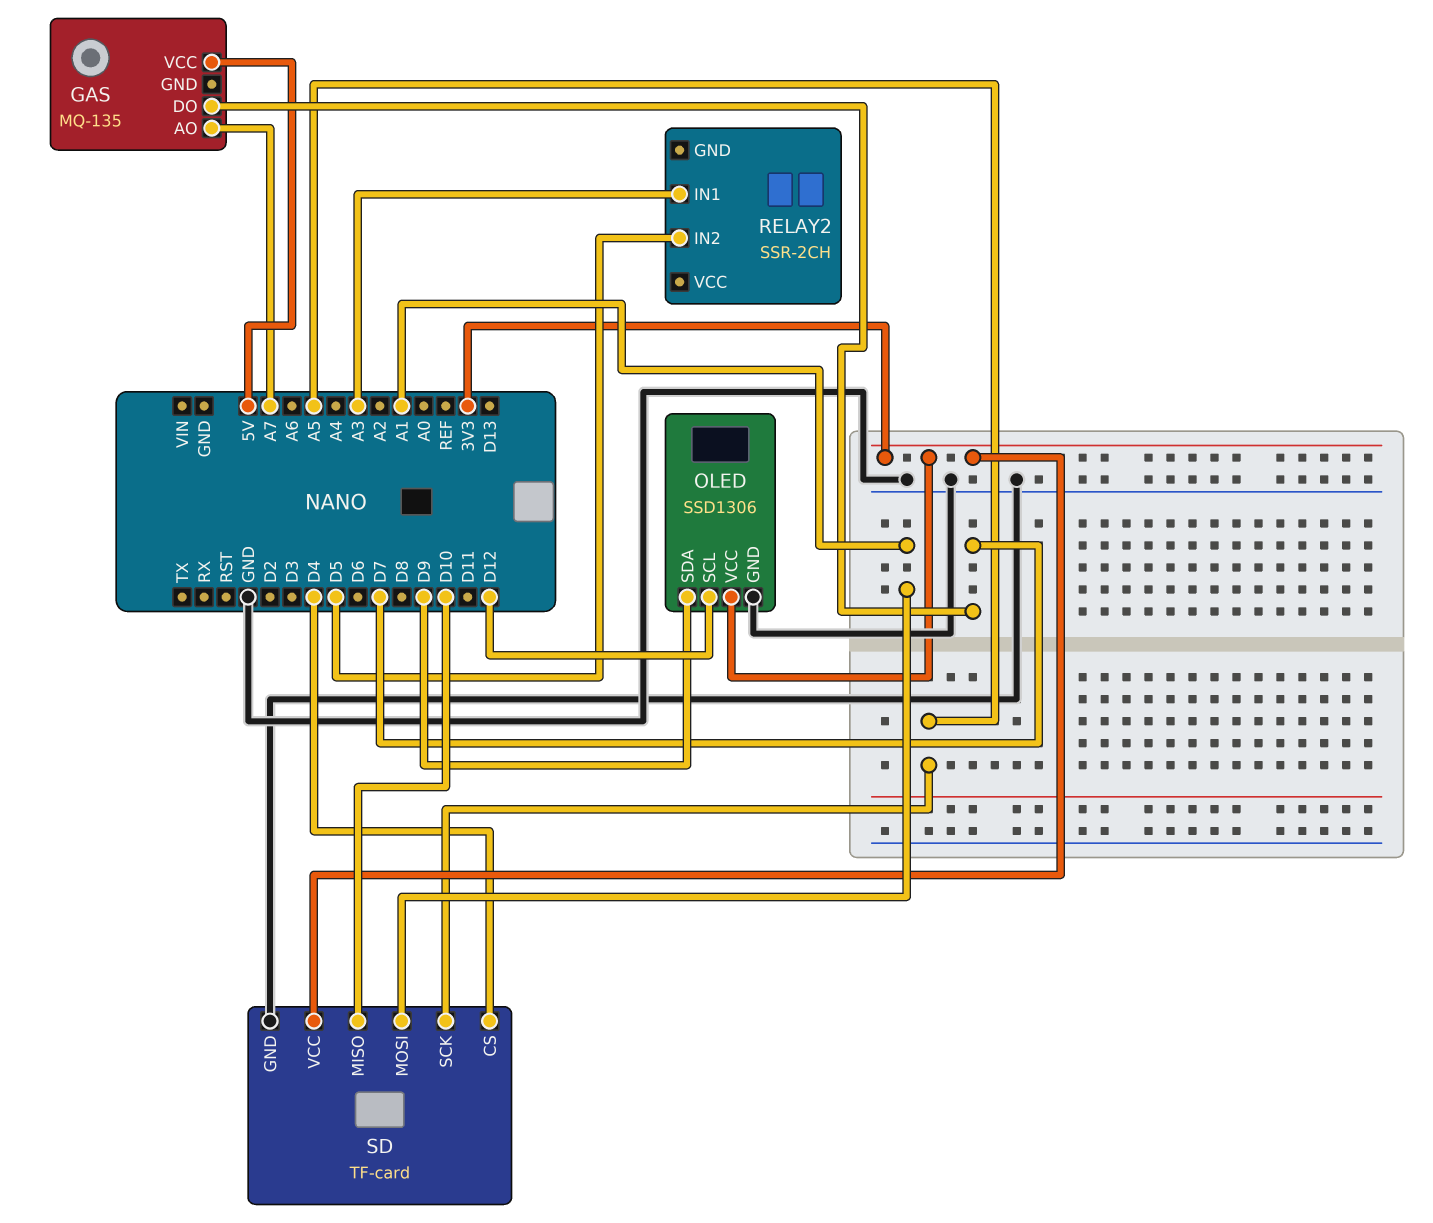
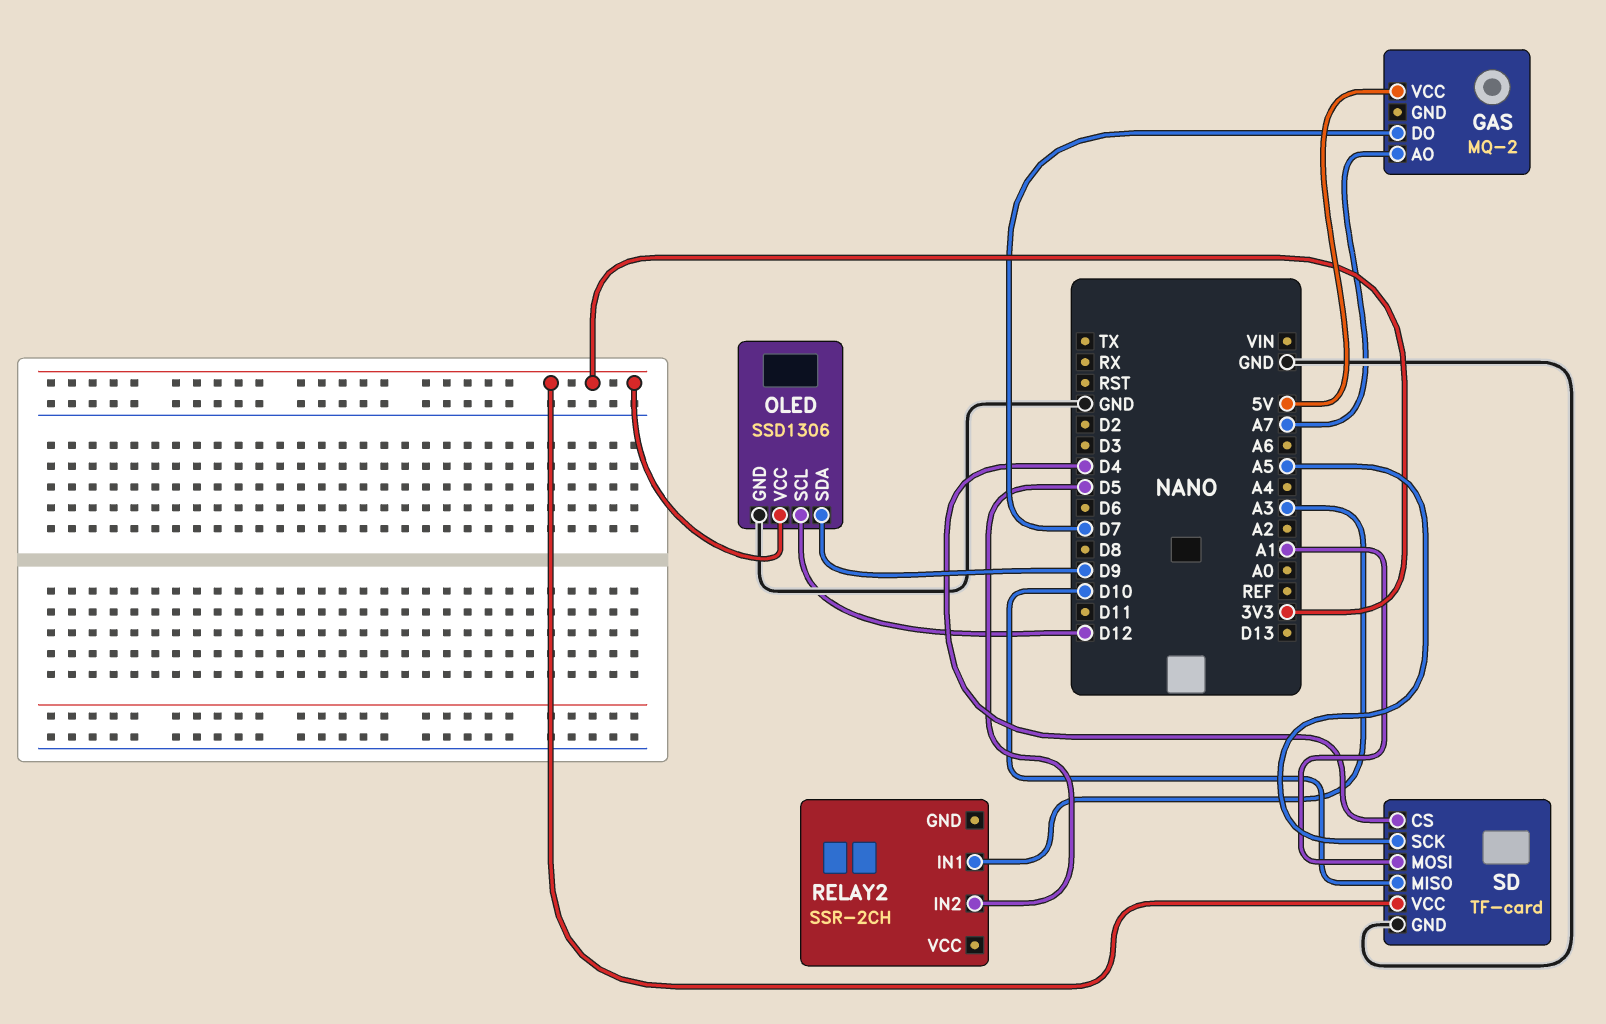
GAS: MQ-135 -> MQ-2

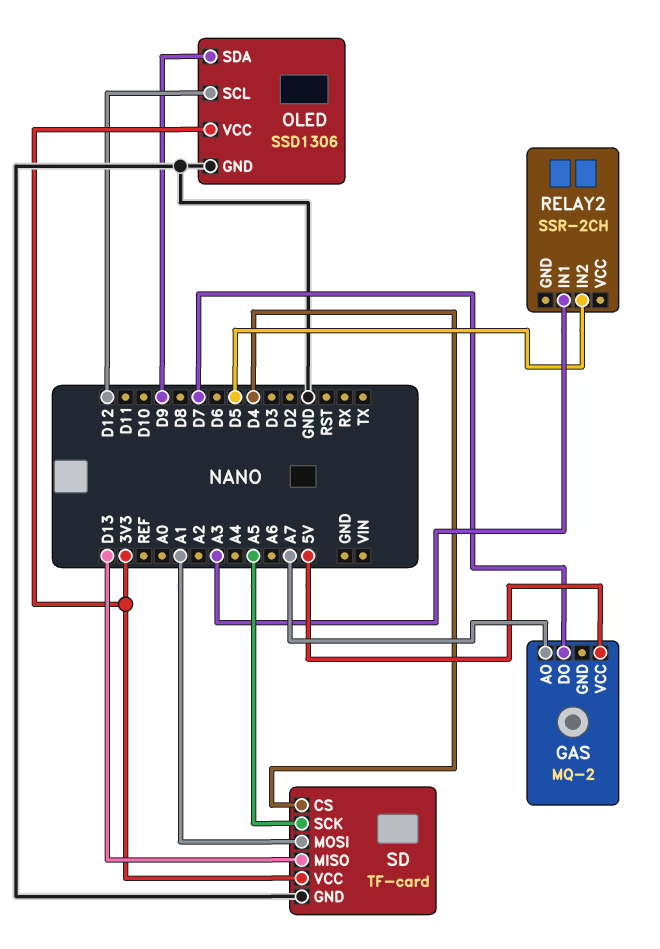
SD pin MISO: D10 -> D13

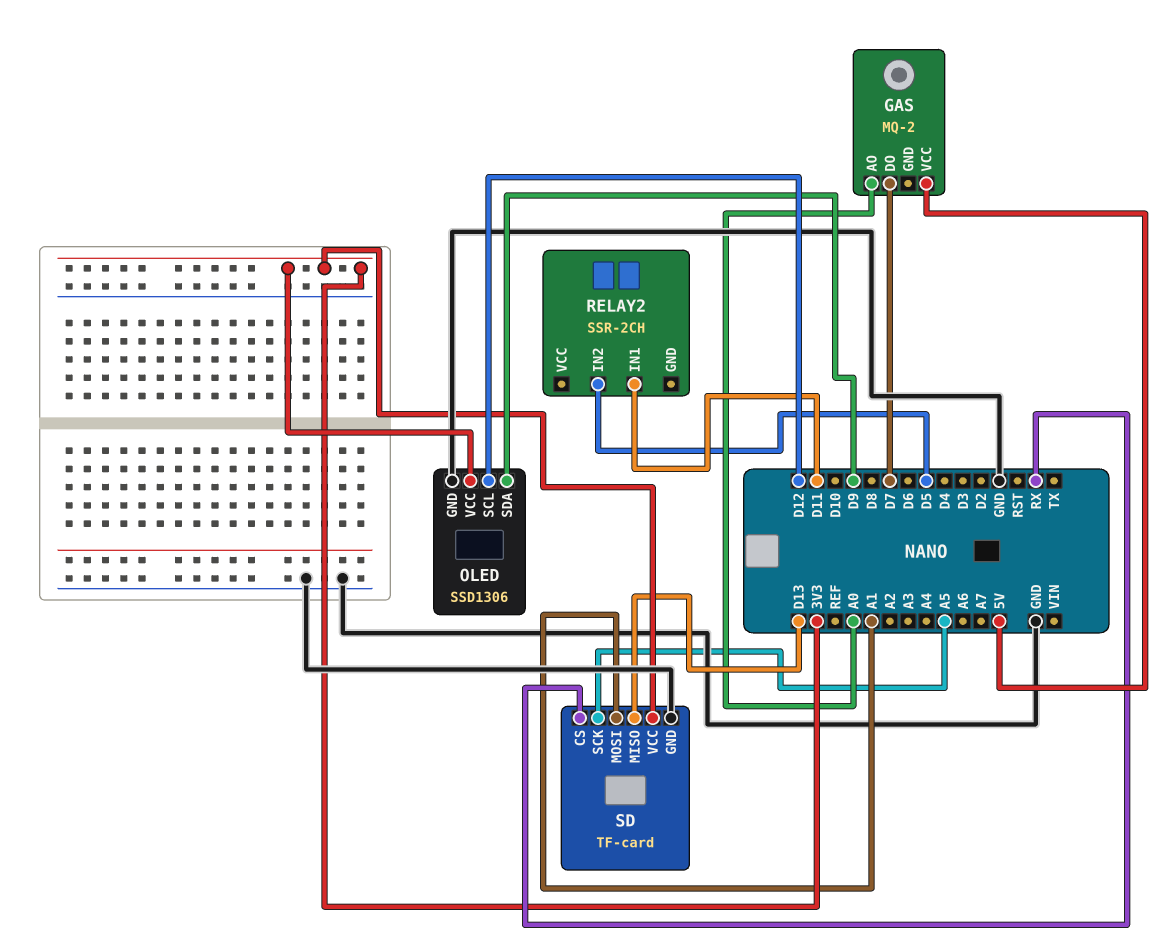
GAS pin AO: A7 -> A0
RELAY2 pin IN1: A3 -> D11
SD pin CS: D4 -> RX

